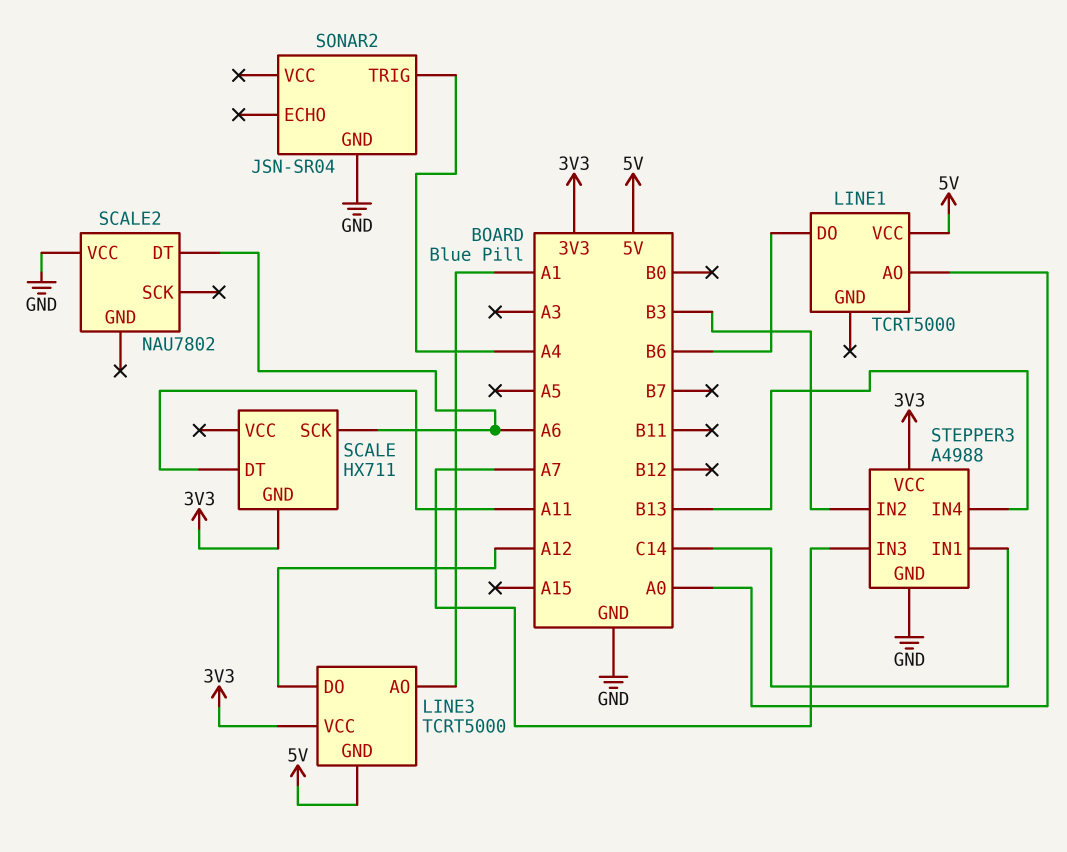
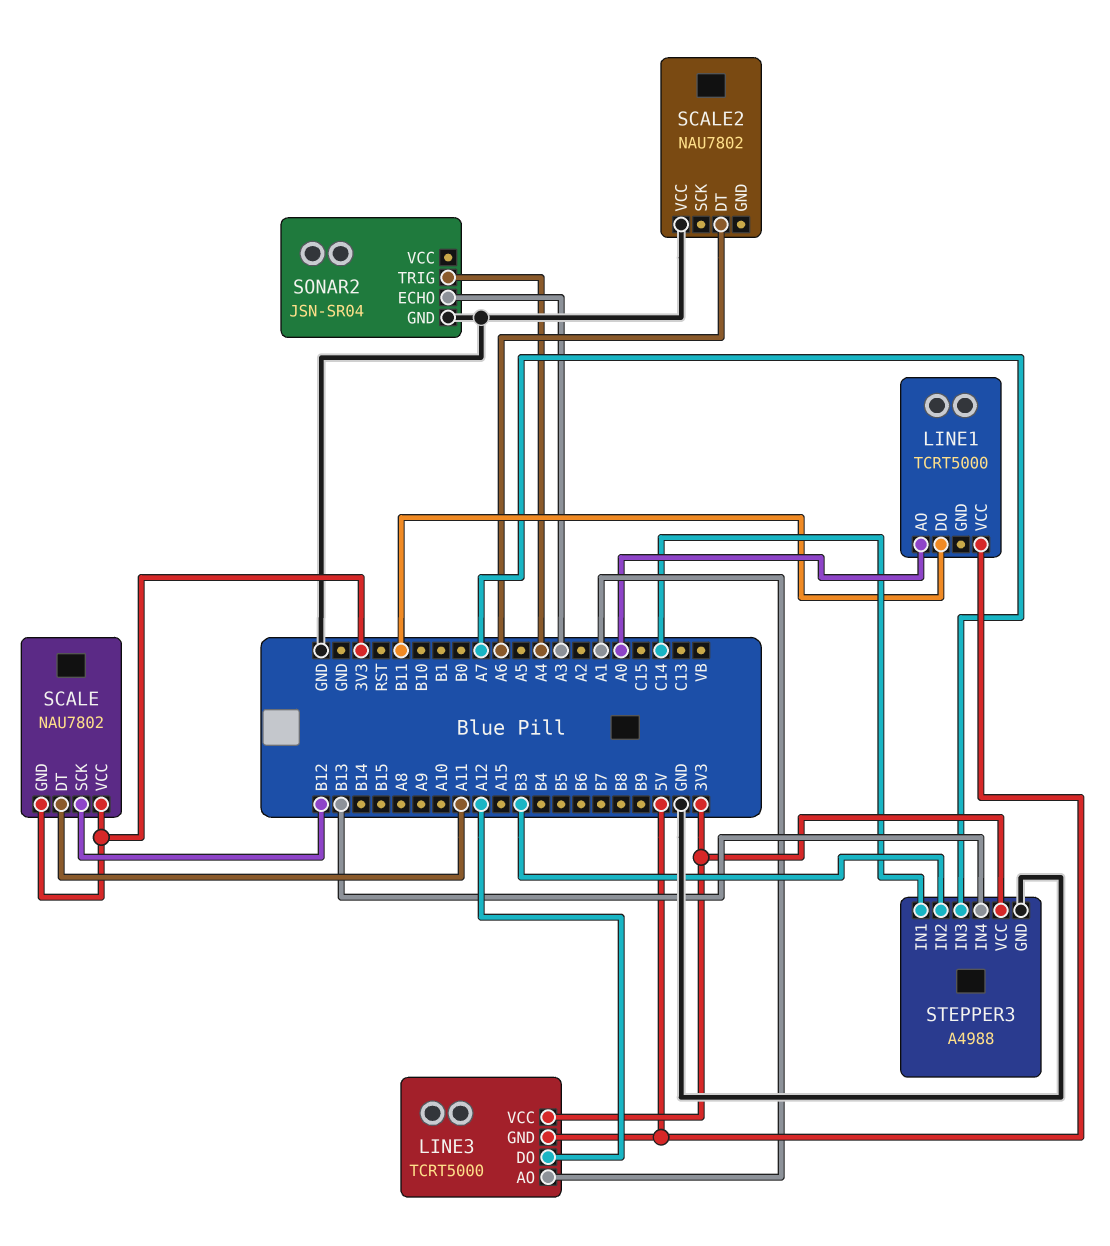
LINE1 pin DO: B6 -> B11
SCALE: HX711 -> NAU7802
SCALE pin SCK: A6 -> B12
SCALE pin VCC: none -> 3V3
SONAR2 pin ECHO: none -> A3

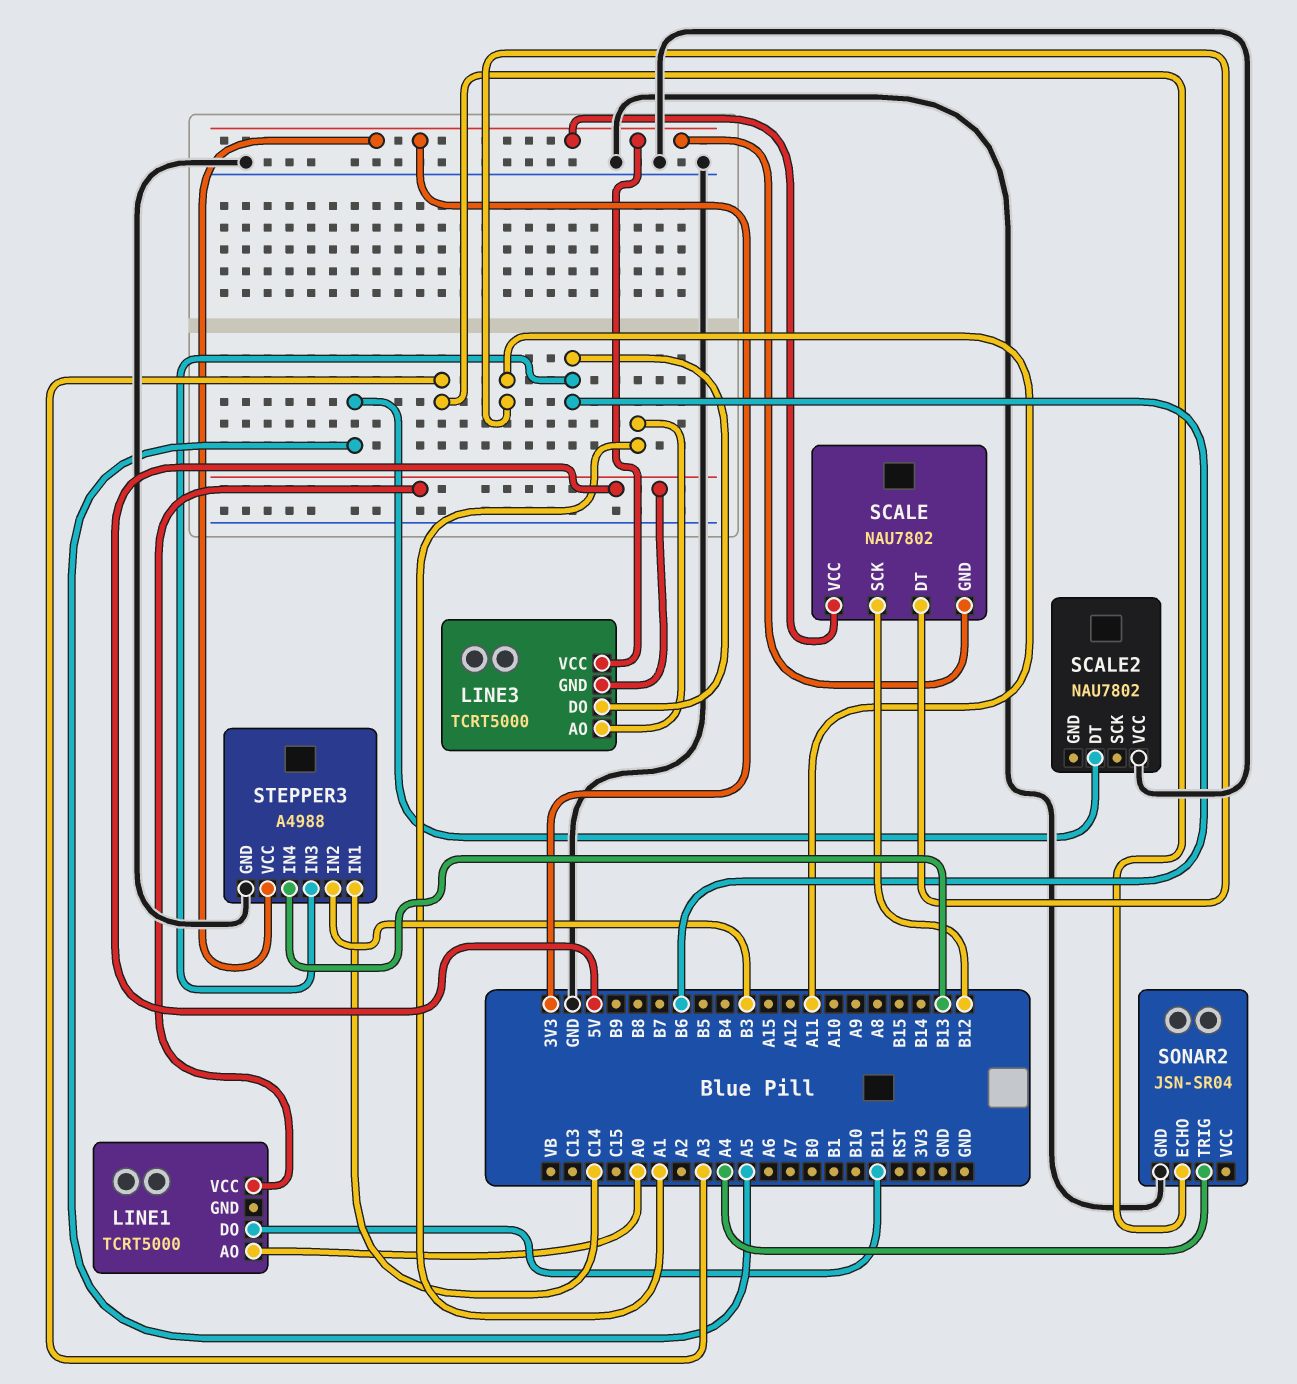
LINE3 pin DO: A12 -> B6
SCALE2 pin DT: A6 -> A5
STEPPER3 pin IN3: A7 -> B6

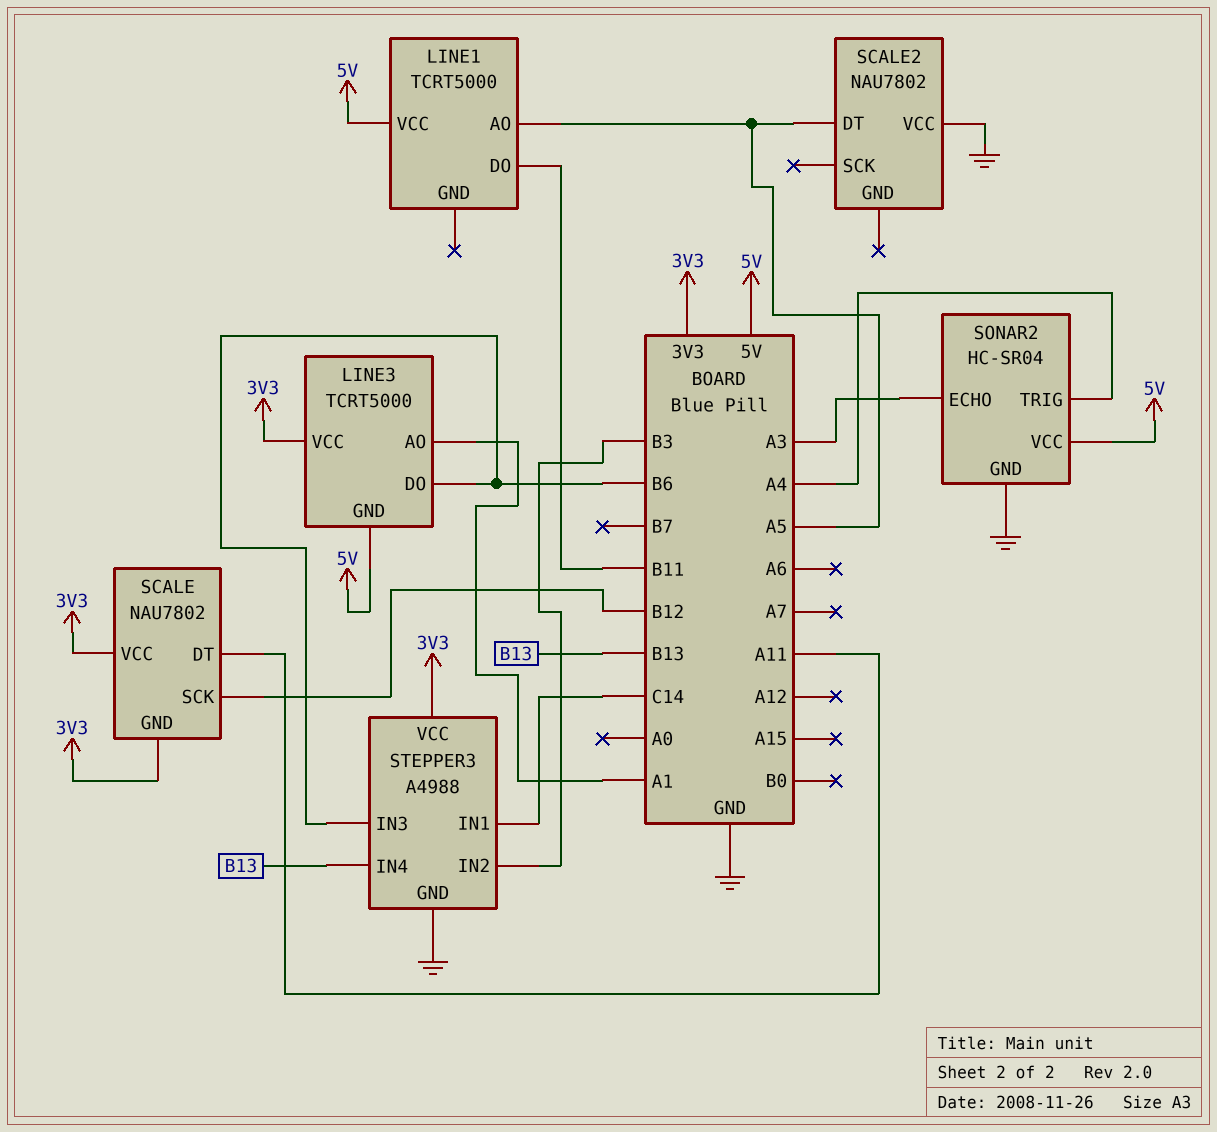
LINE1 pin AO: A0 -> A5
SONAR2: JSN-SR04 -> HC-SR04
SONAR2 pin VCC: none -> 5V

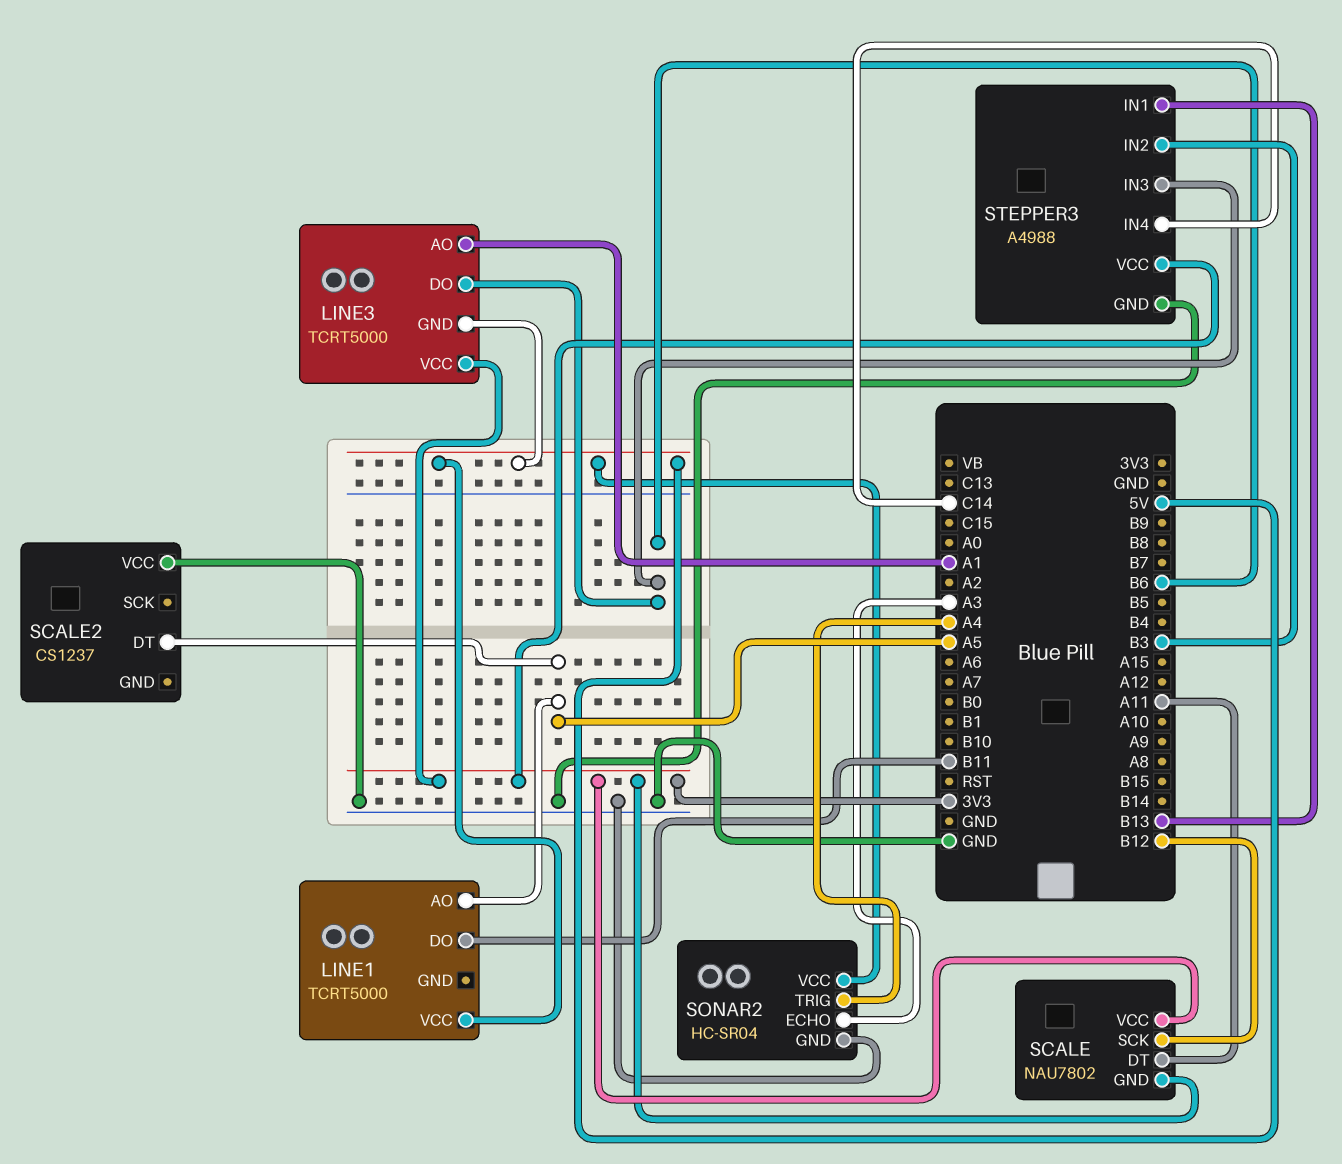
SCALE2: NAU7802 -> CS1237
STEPPER3 pin IN1: C14 -> B13
STEPPER3 pin IN4: B13 -> C14

